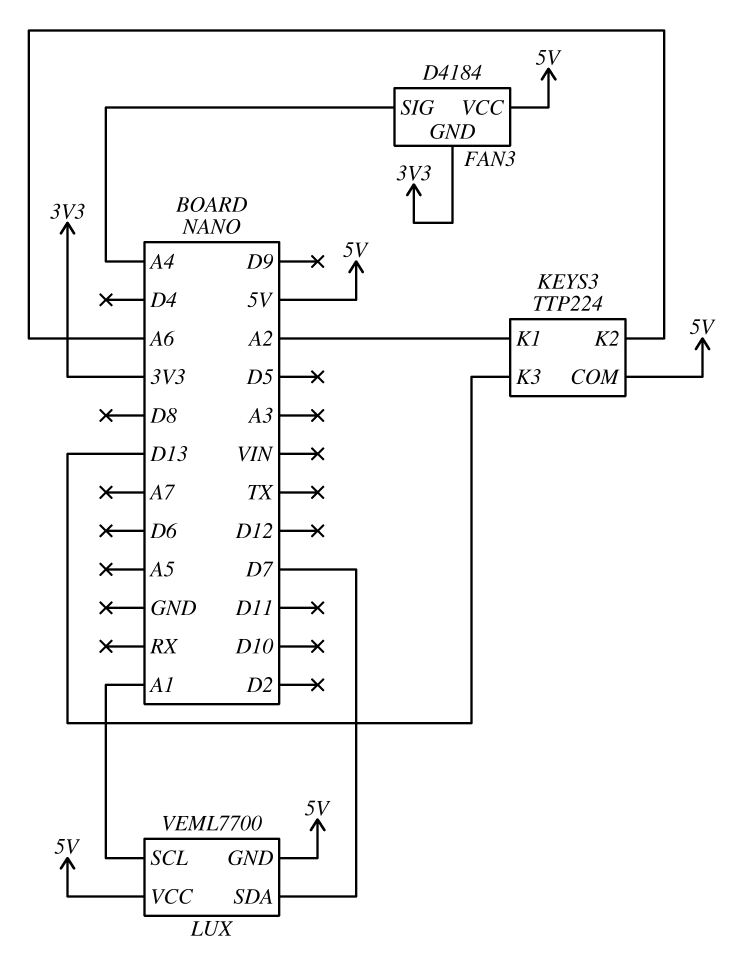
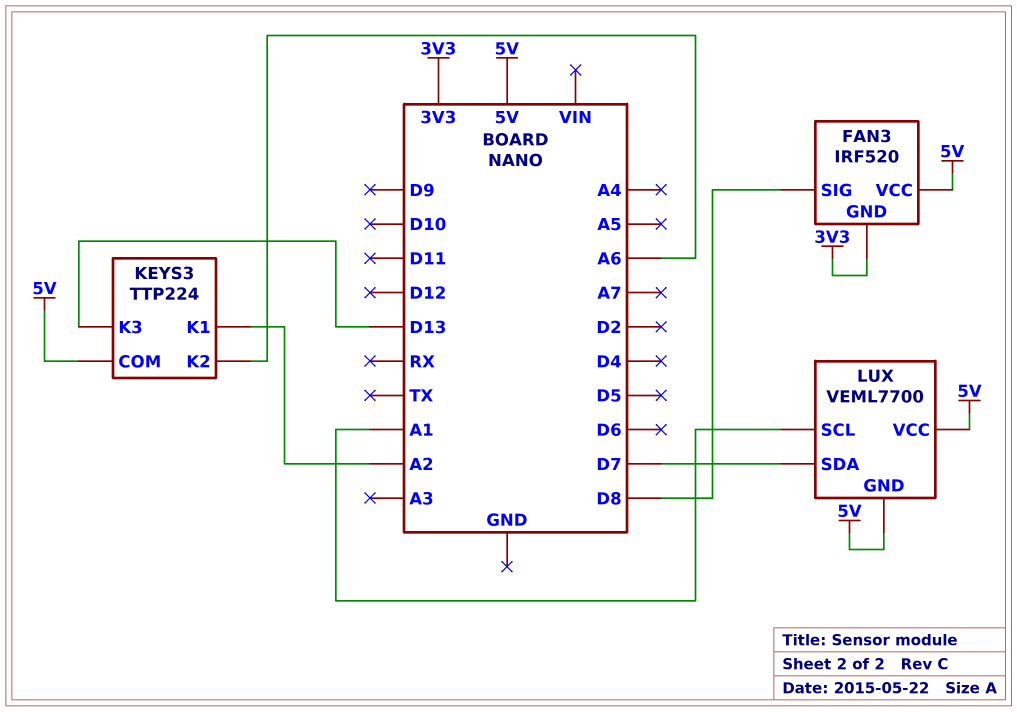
FAN3: D4184 -> IRF520
FAN3 pin SIG: A4 -> D8

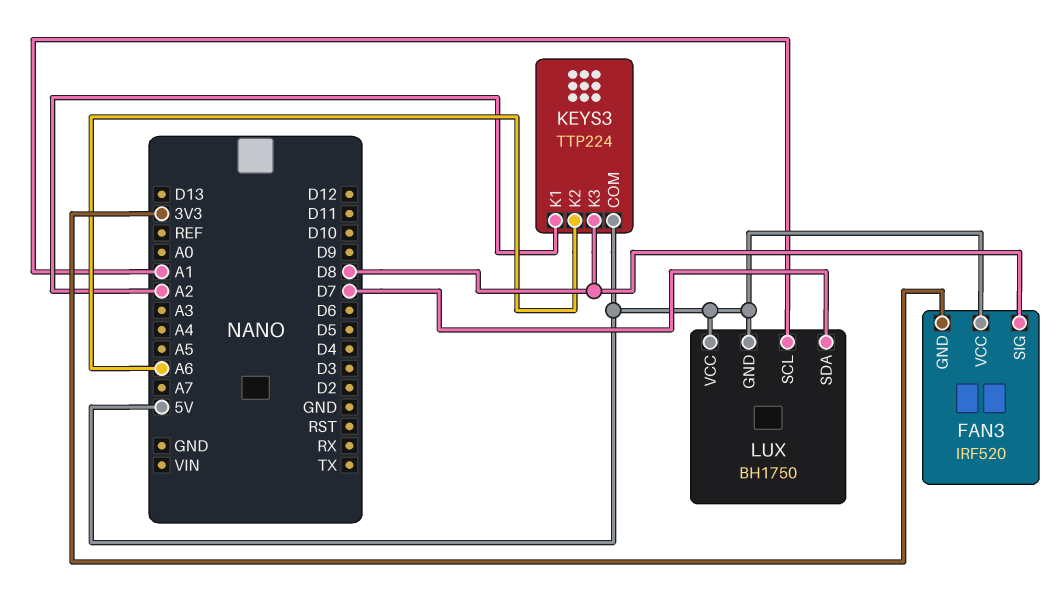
KEYS3 pin K3: D13 -> D8
LUX: VEML7700 -> BH1750

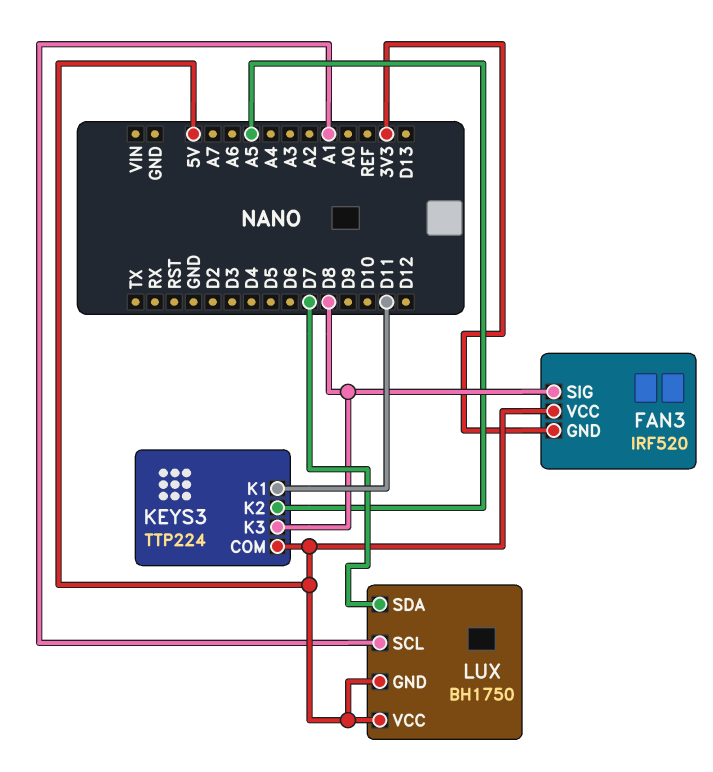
KEYS3 pin K1: A2 -> D11
KEYS3 pin K2: A6 -> A5

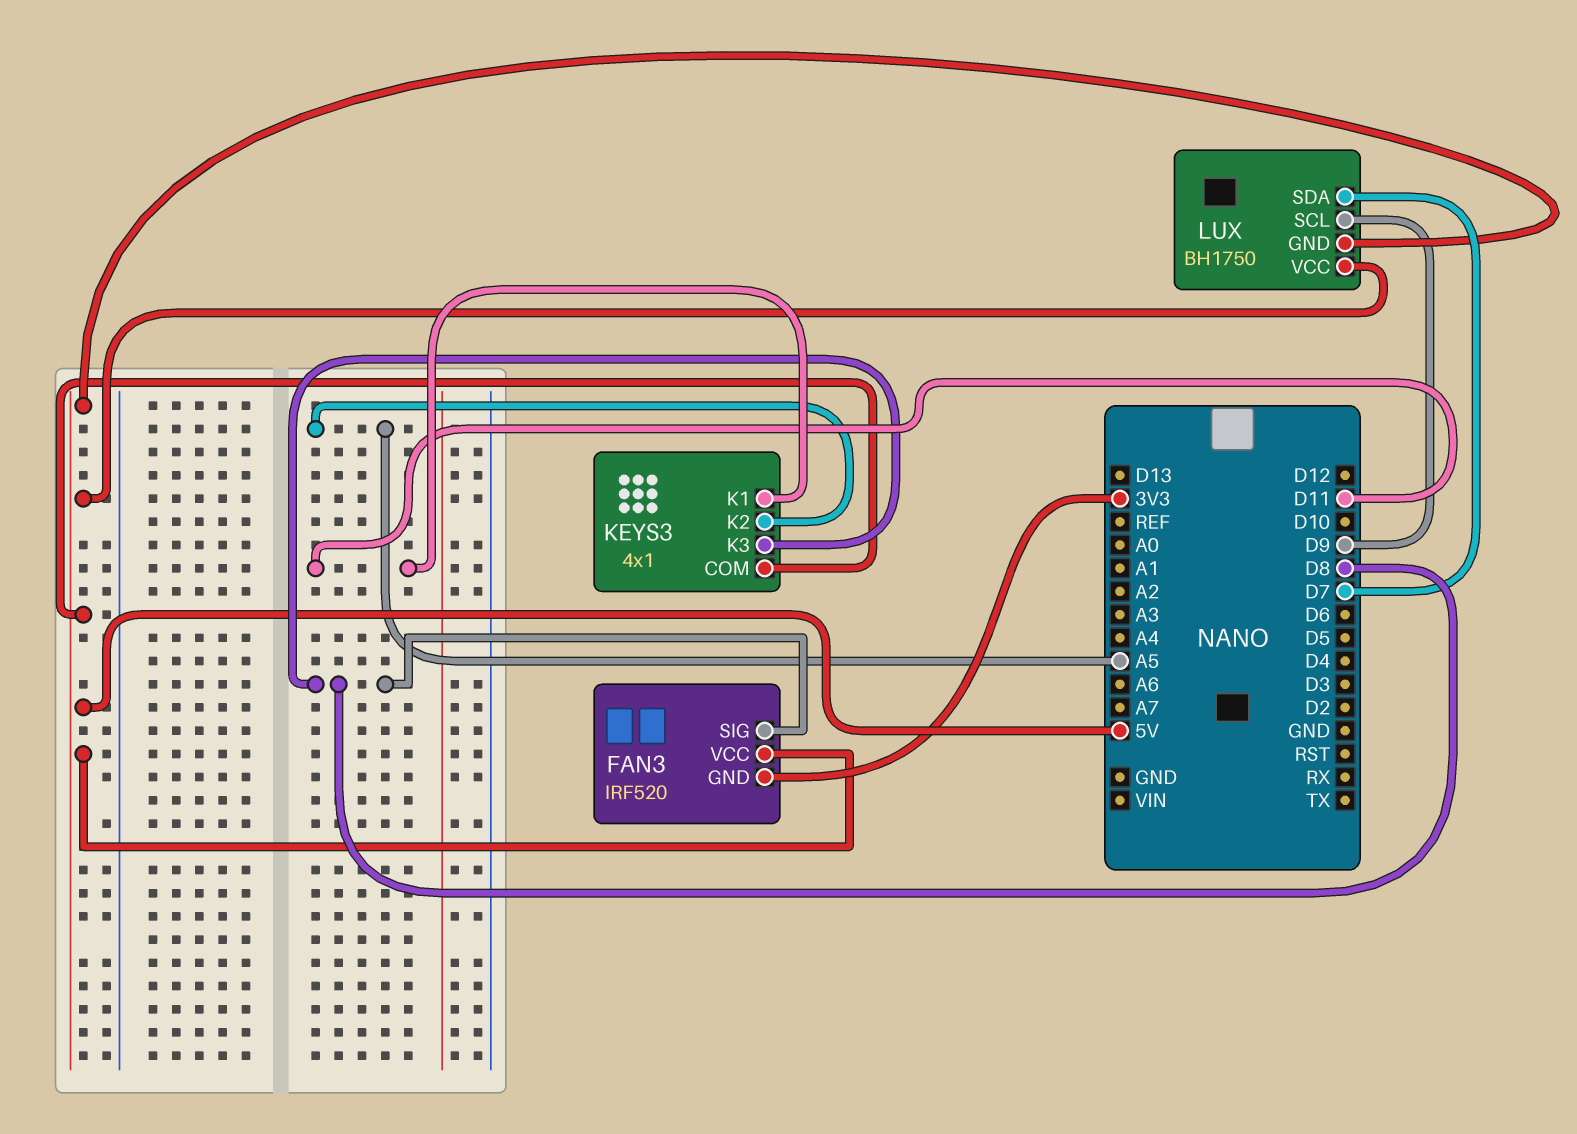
KEYS3: TTP224 -> 4x1
LUX pin SCL: A1 -> D9

